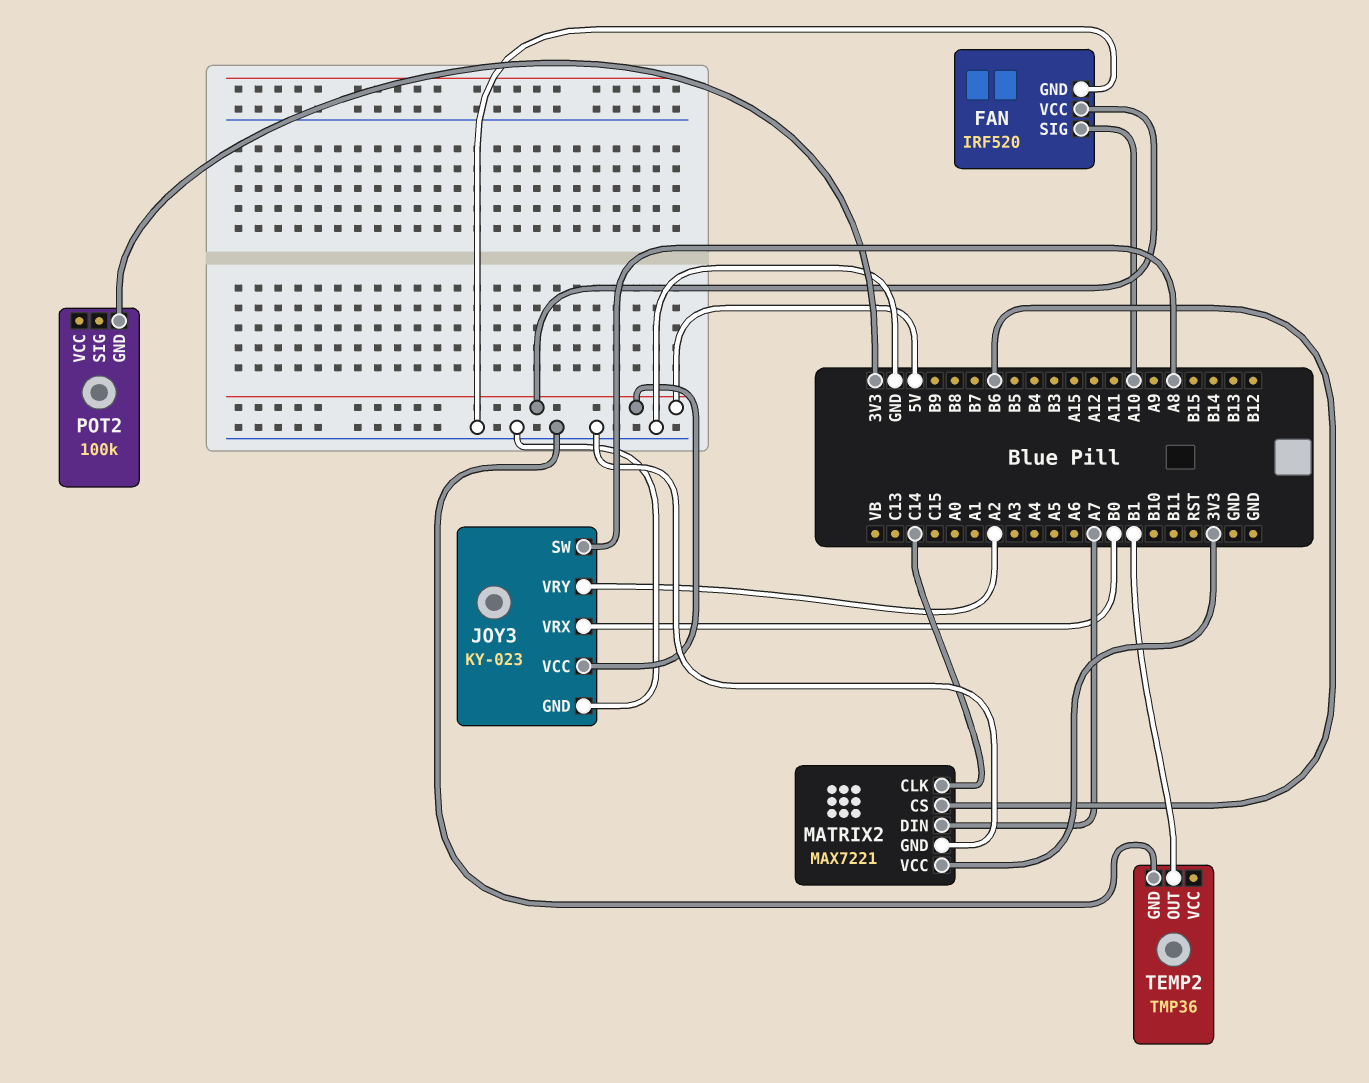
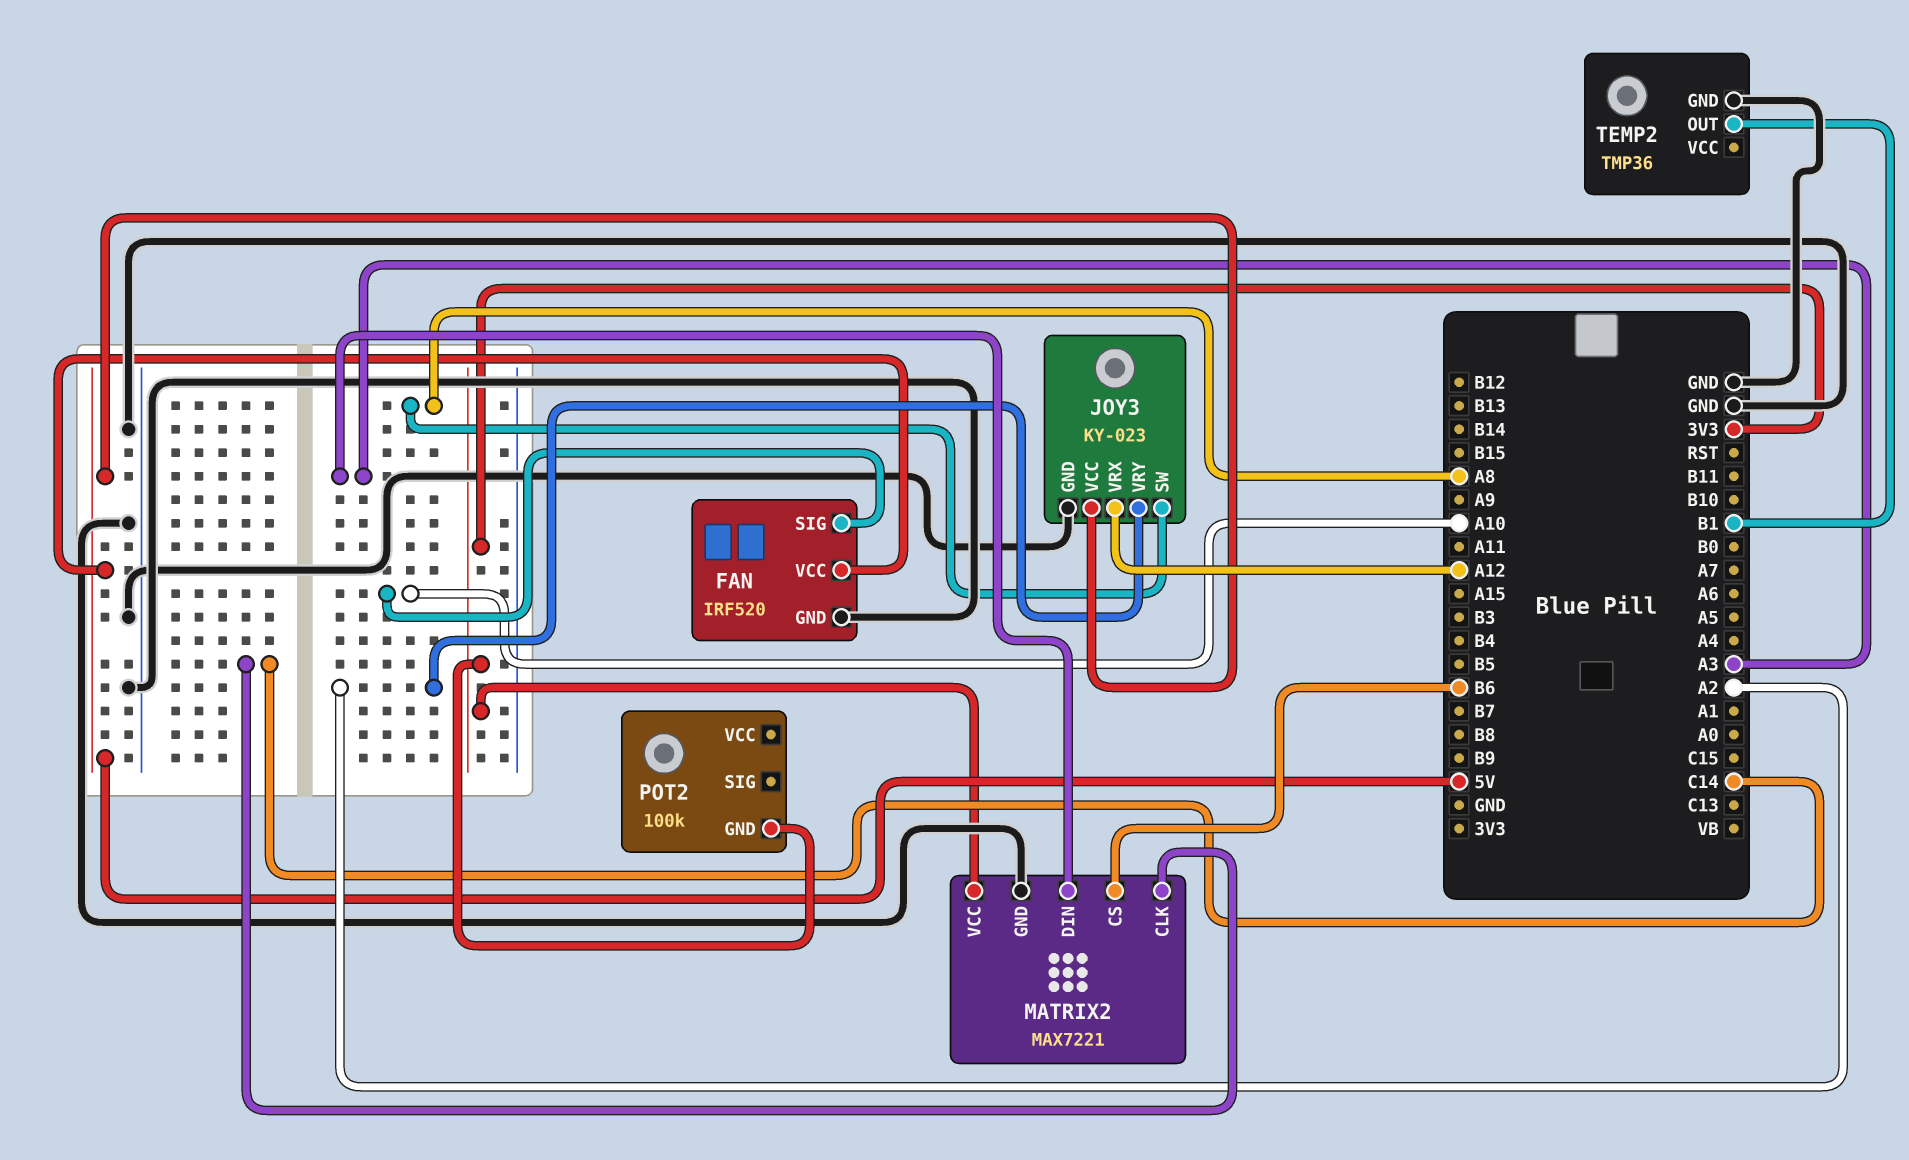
JOY3 pin VRX: B0 -> A12
MATRIX2 pin DIN: A7 -> A3

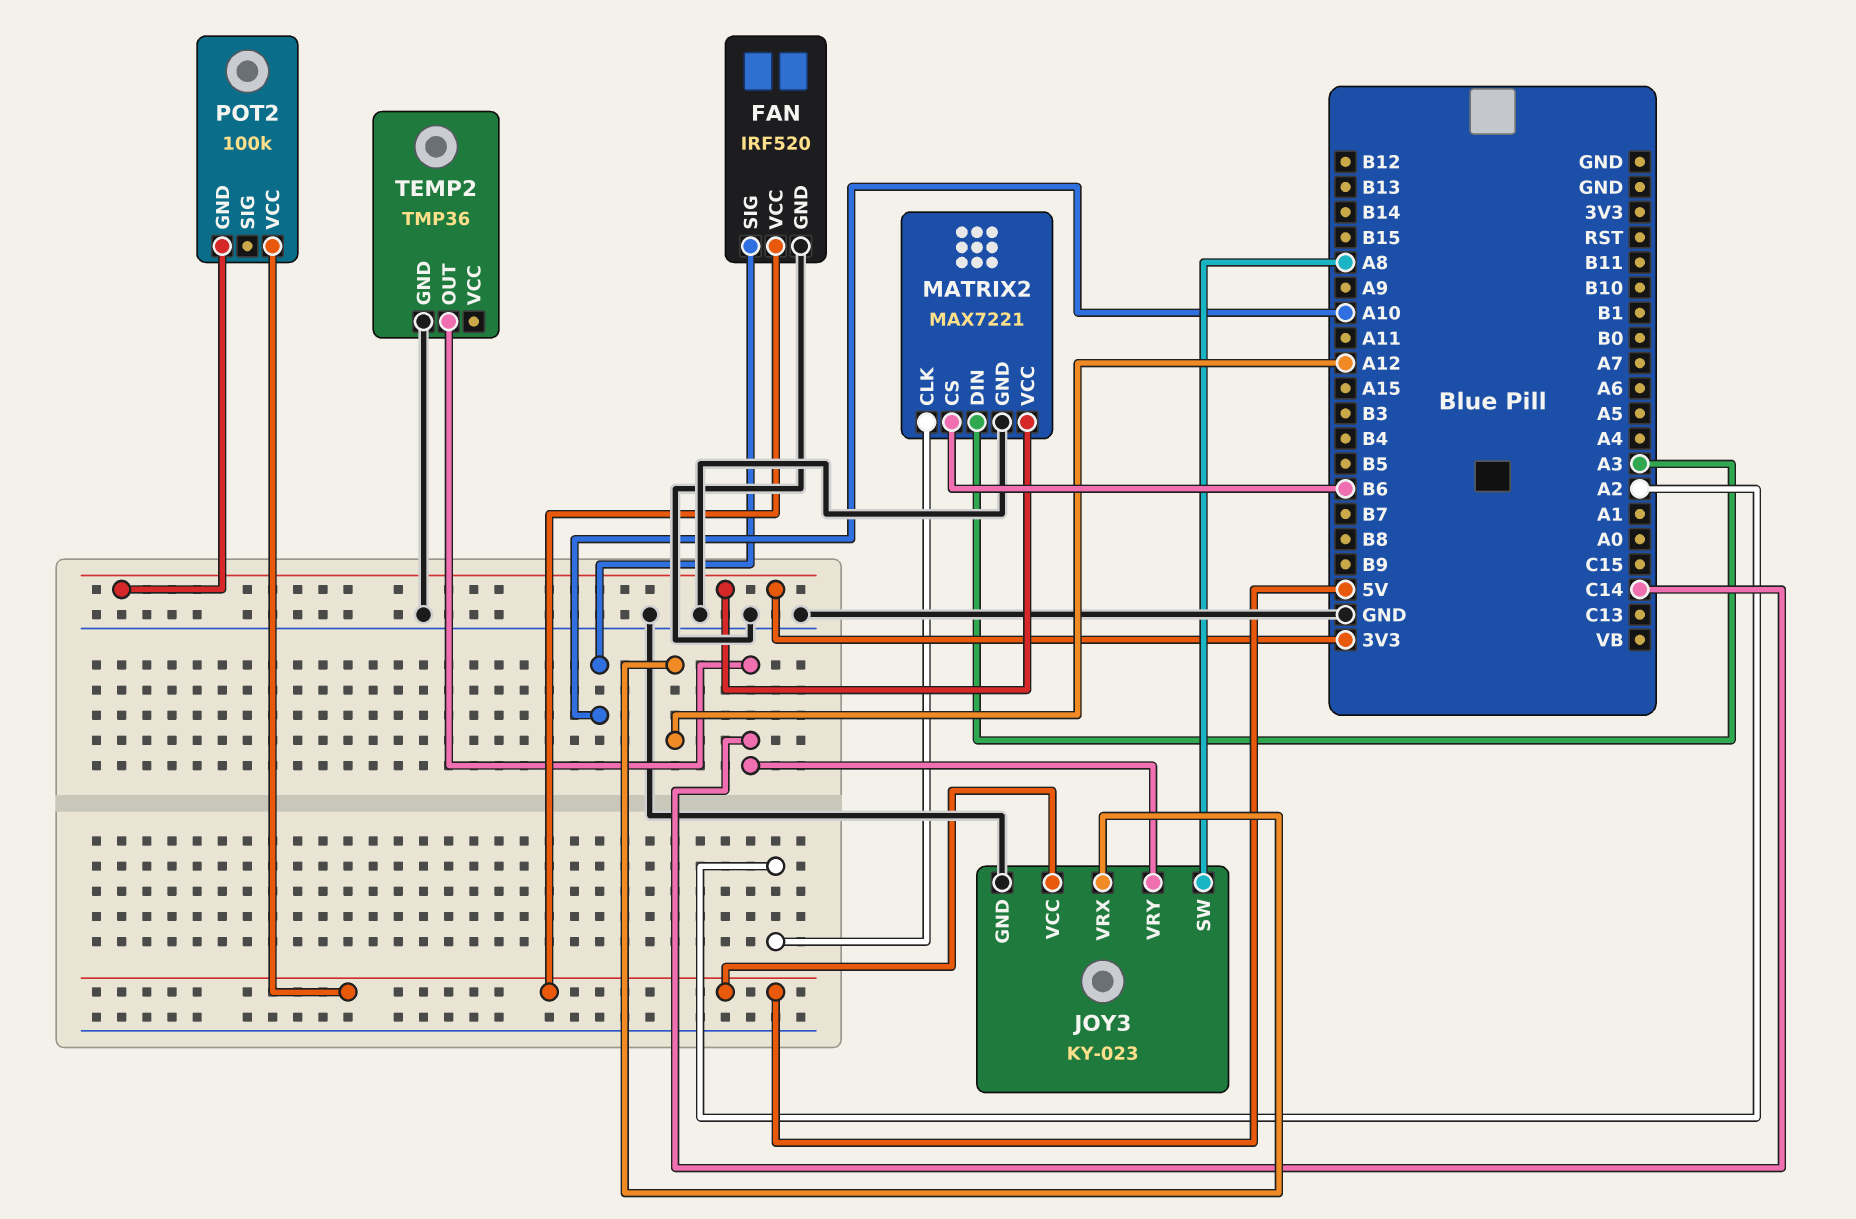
JOY3 pin VRY: A2 -> C14
MATRIX2 pin CLK: C14 -> A2
POT2 pin VCC: none -> 5V
TEMP2 pin OUT: B1 -> C14

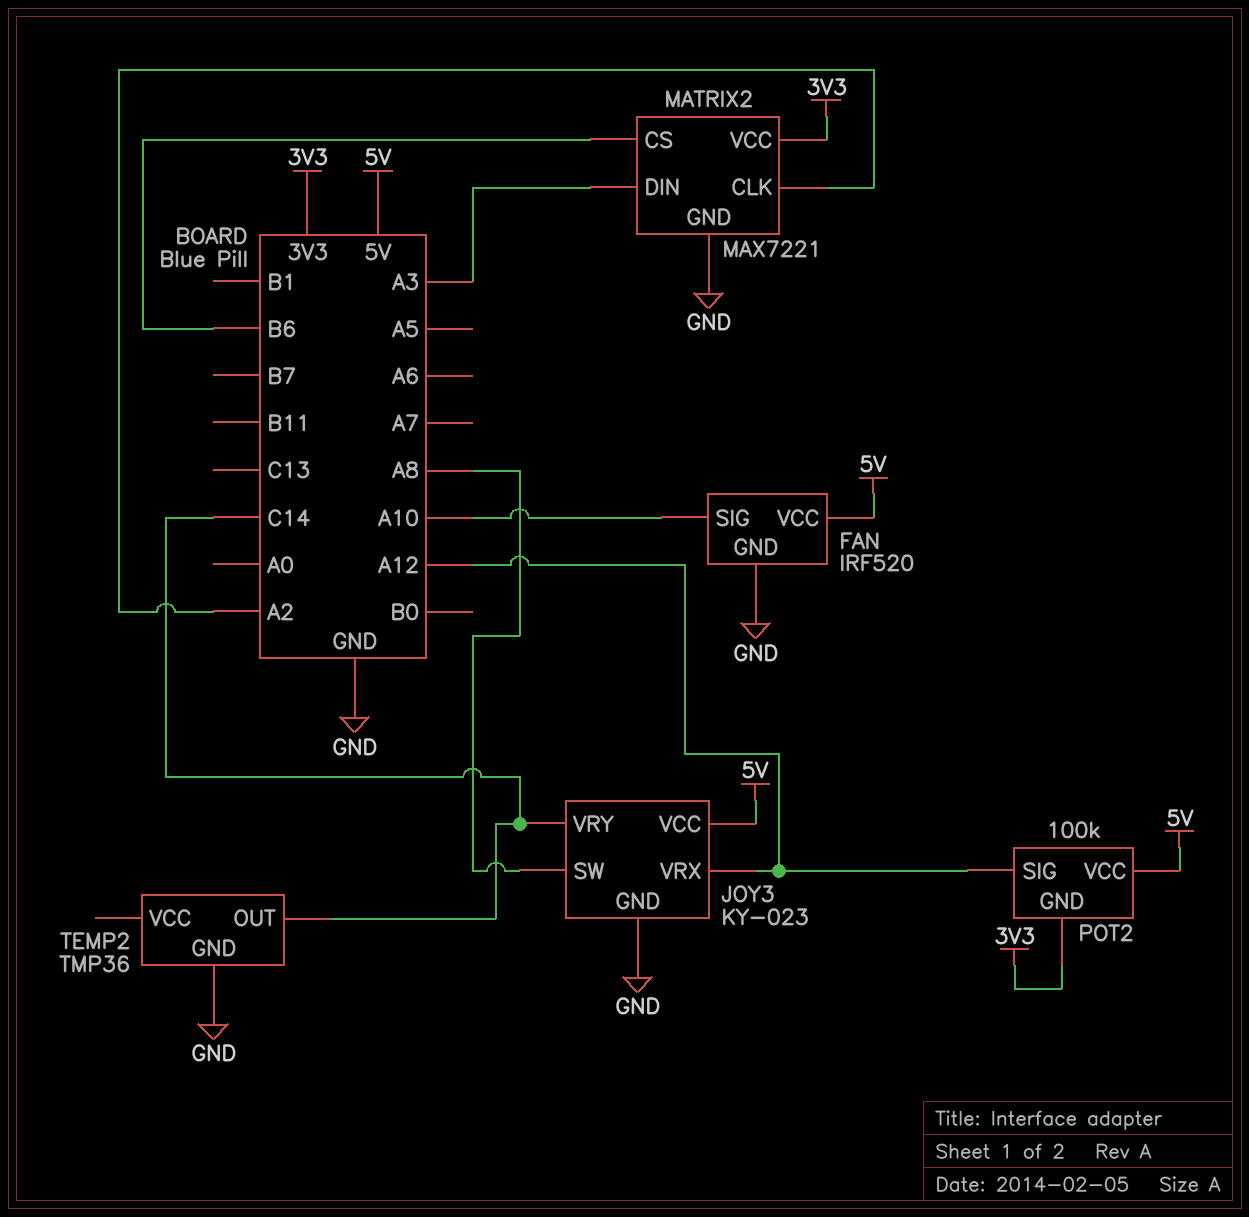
POT2 pin SIG: none -> A12

